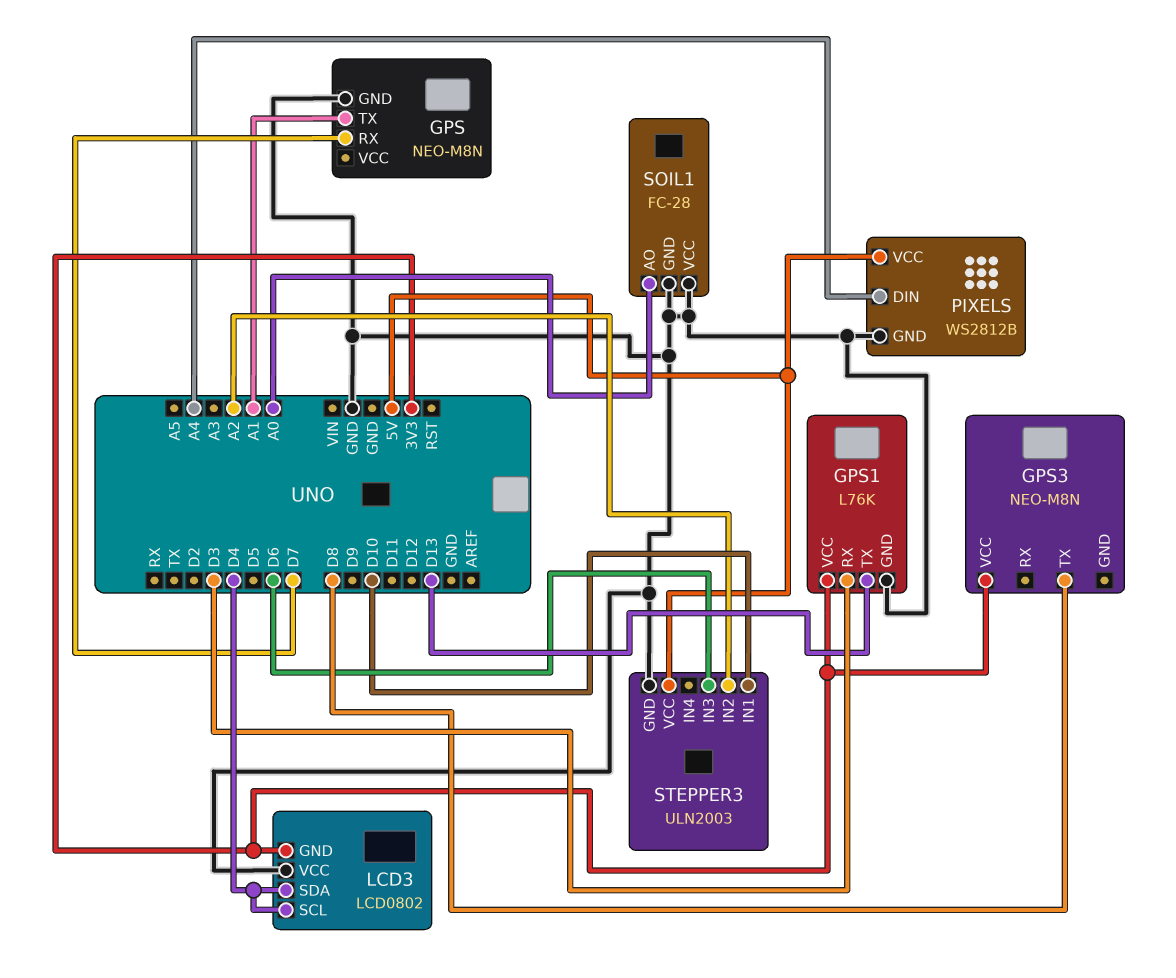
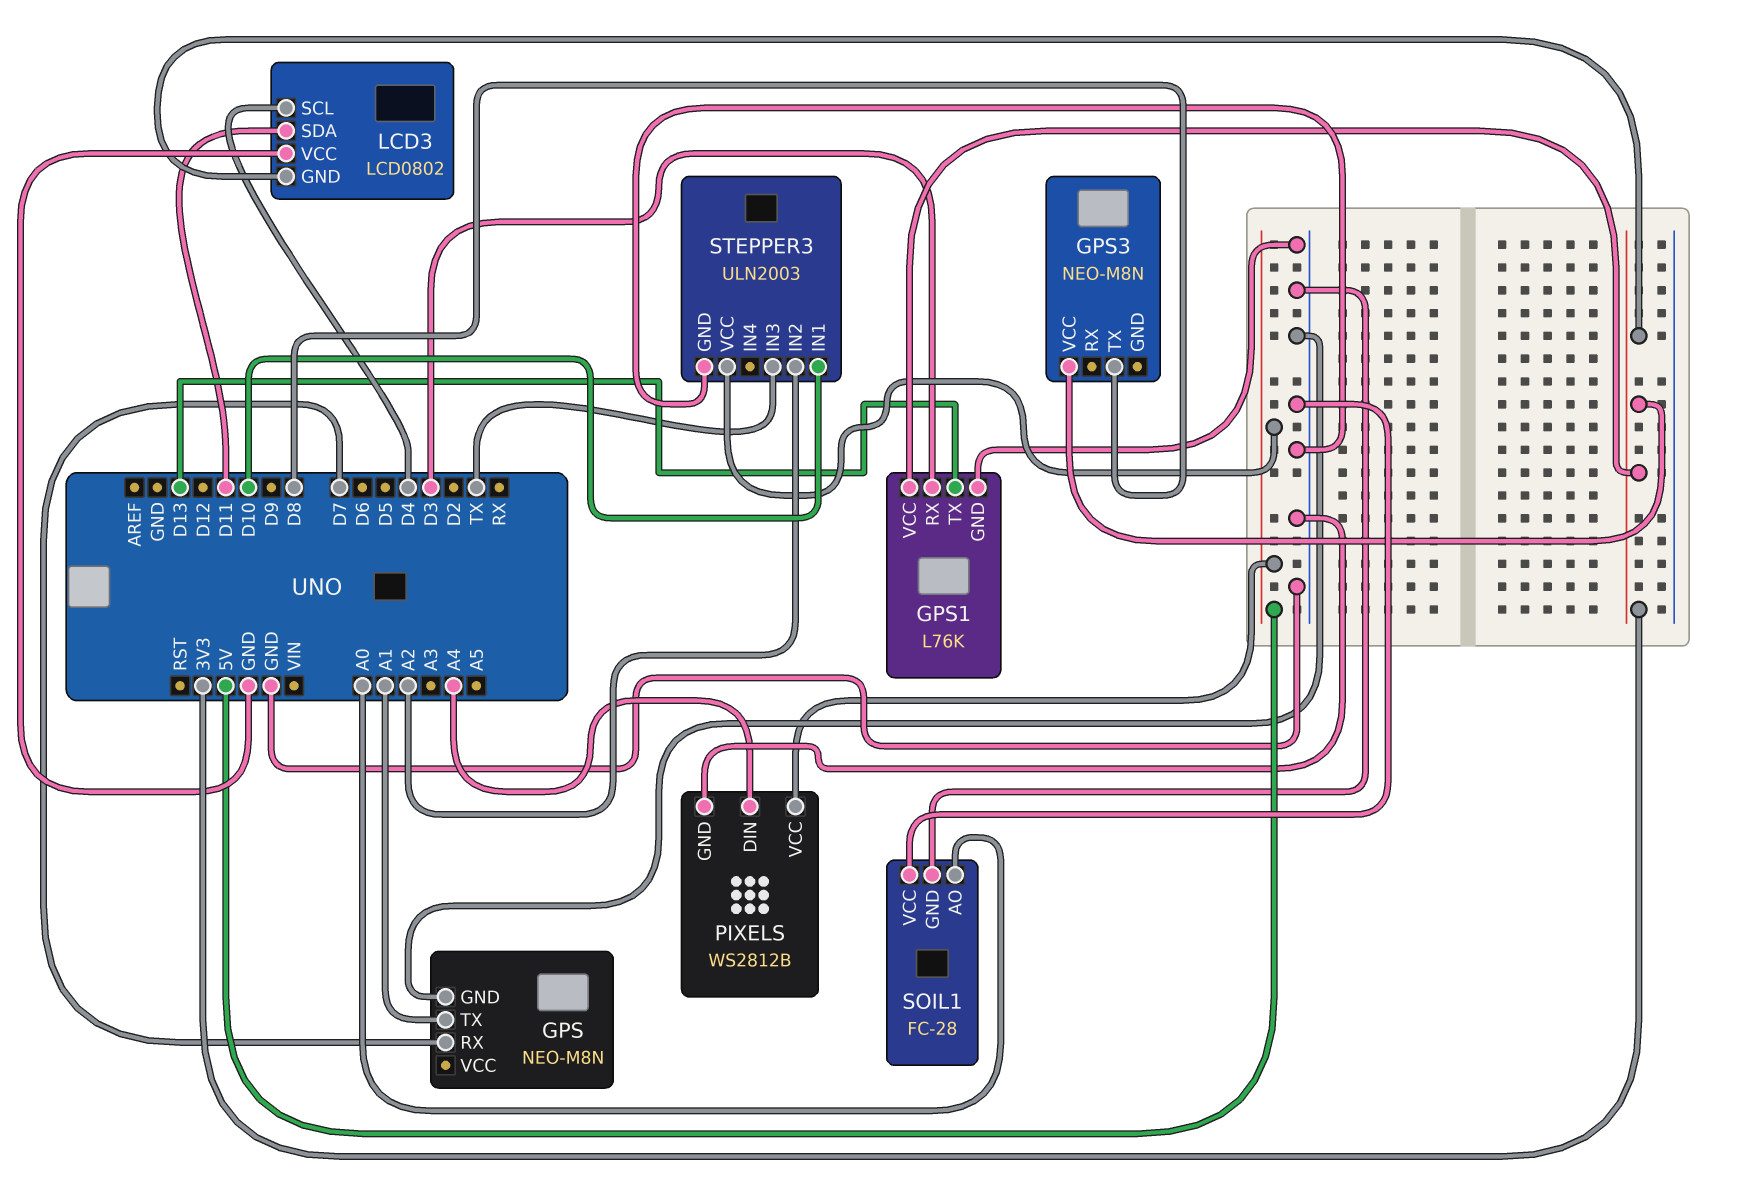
LCD3 pin SDA: D4 -> D11
STEPPER3 pin IN3: D6 -> TX

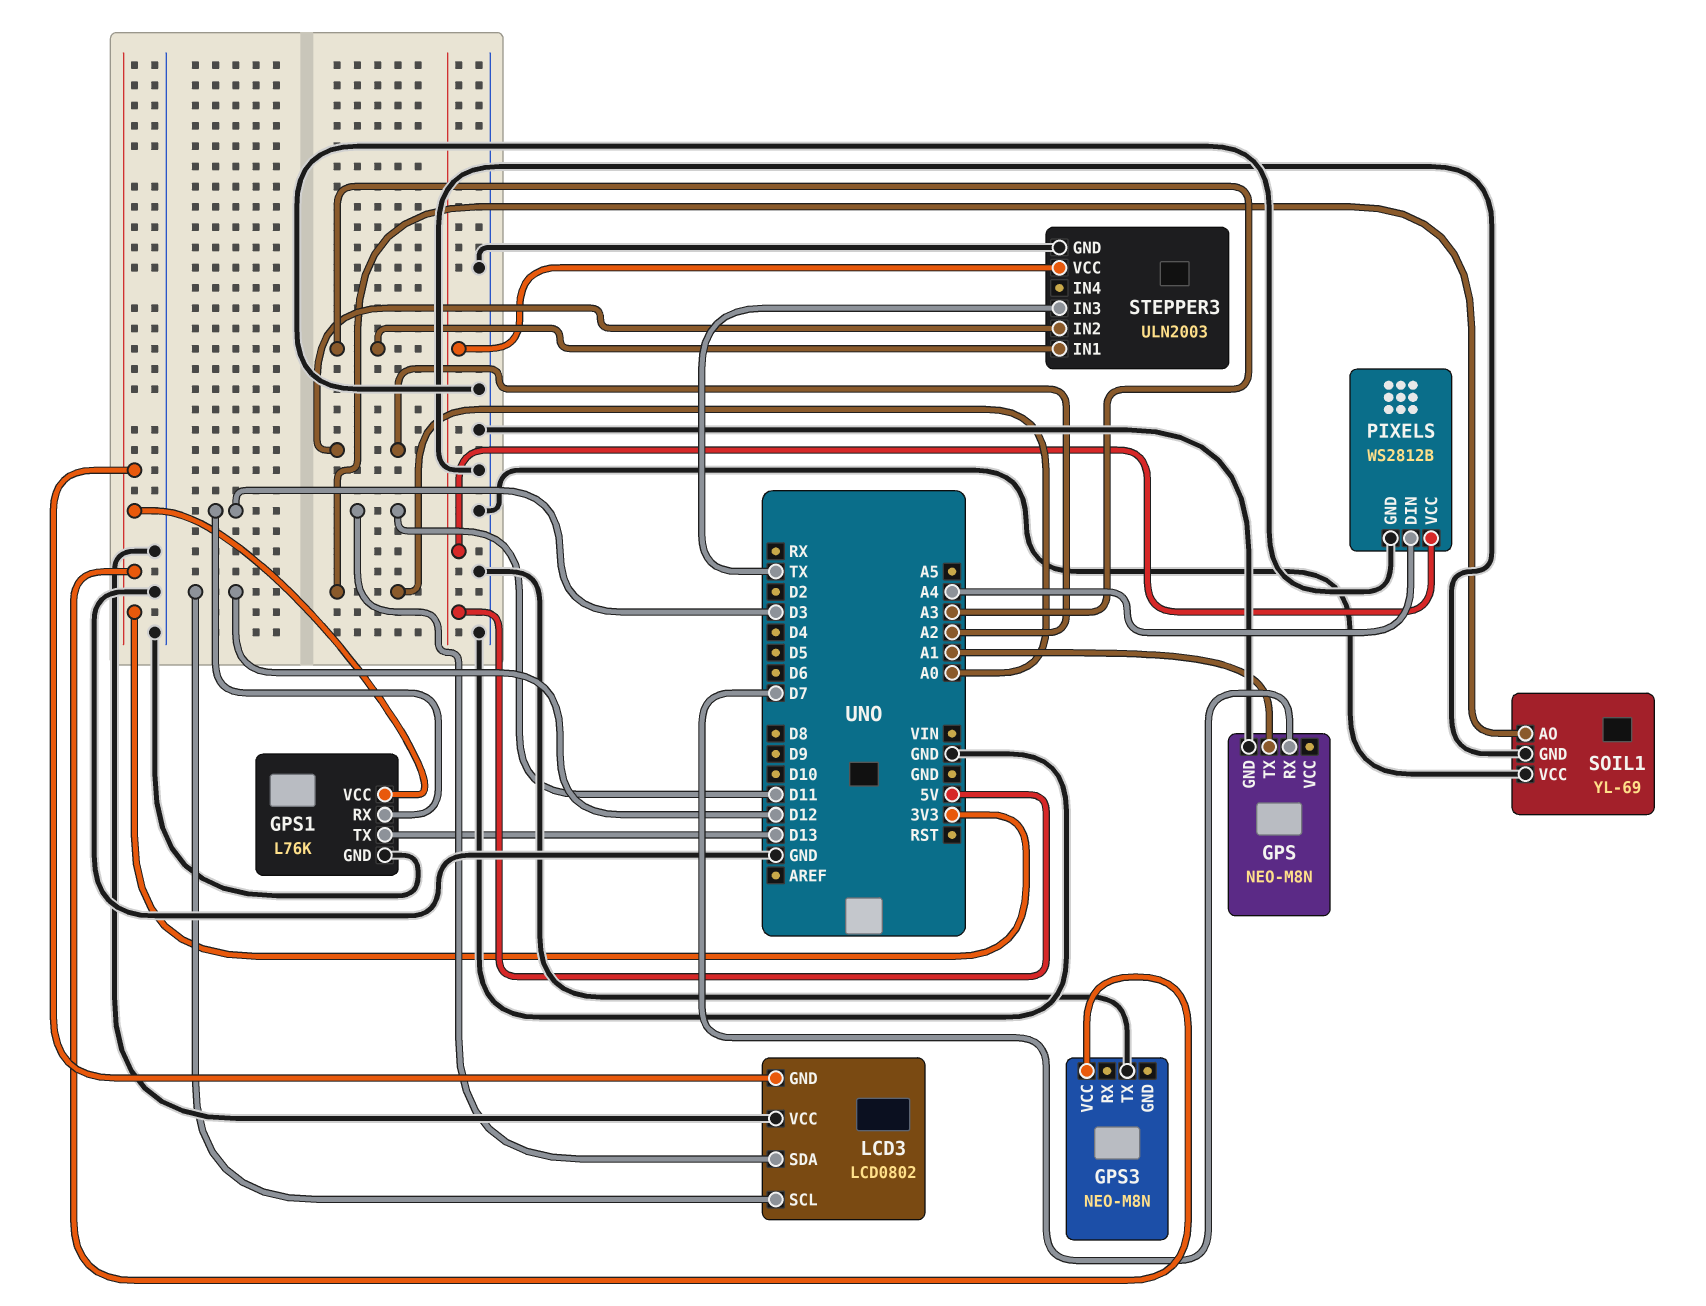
GPS3 pin TX: D8 -> GND
LCD3 pin SCL: D4 -> D12
SOIL1: FC-28 -> YL-69
STEPPER3 pin IN1: D10 -> A3

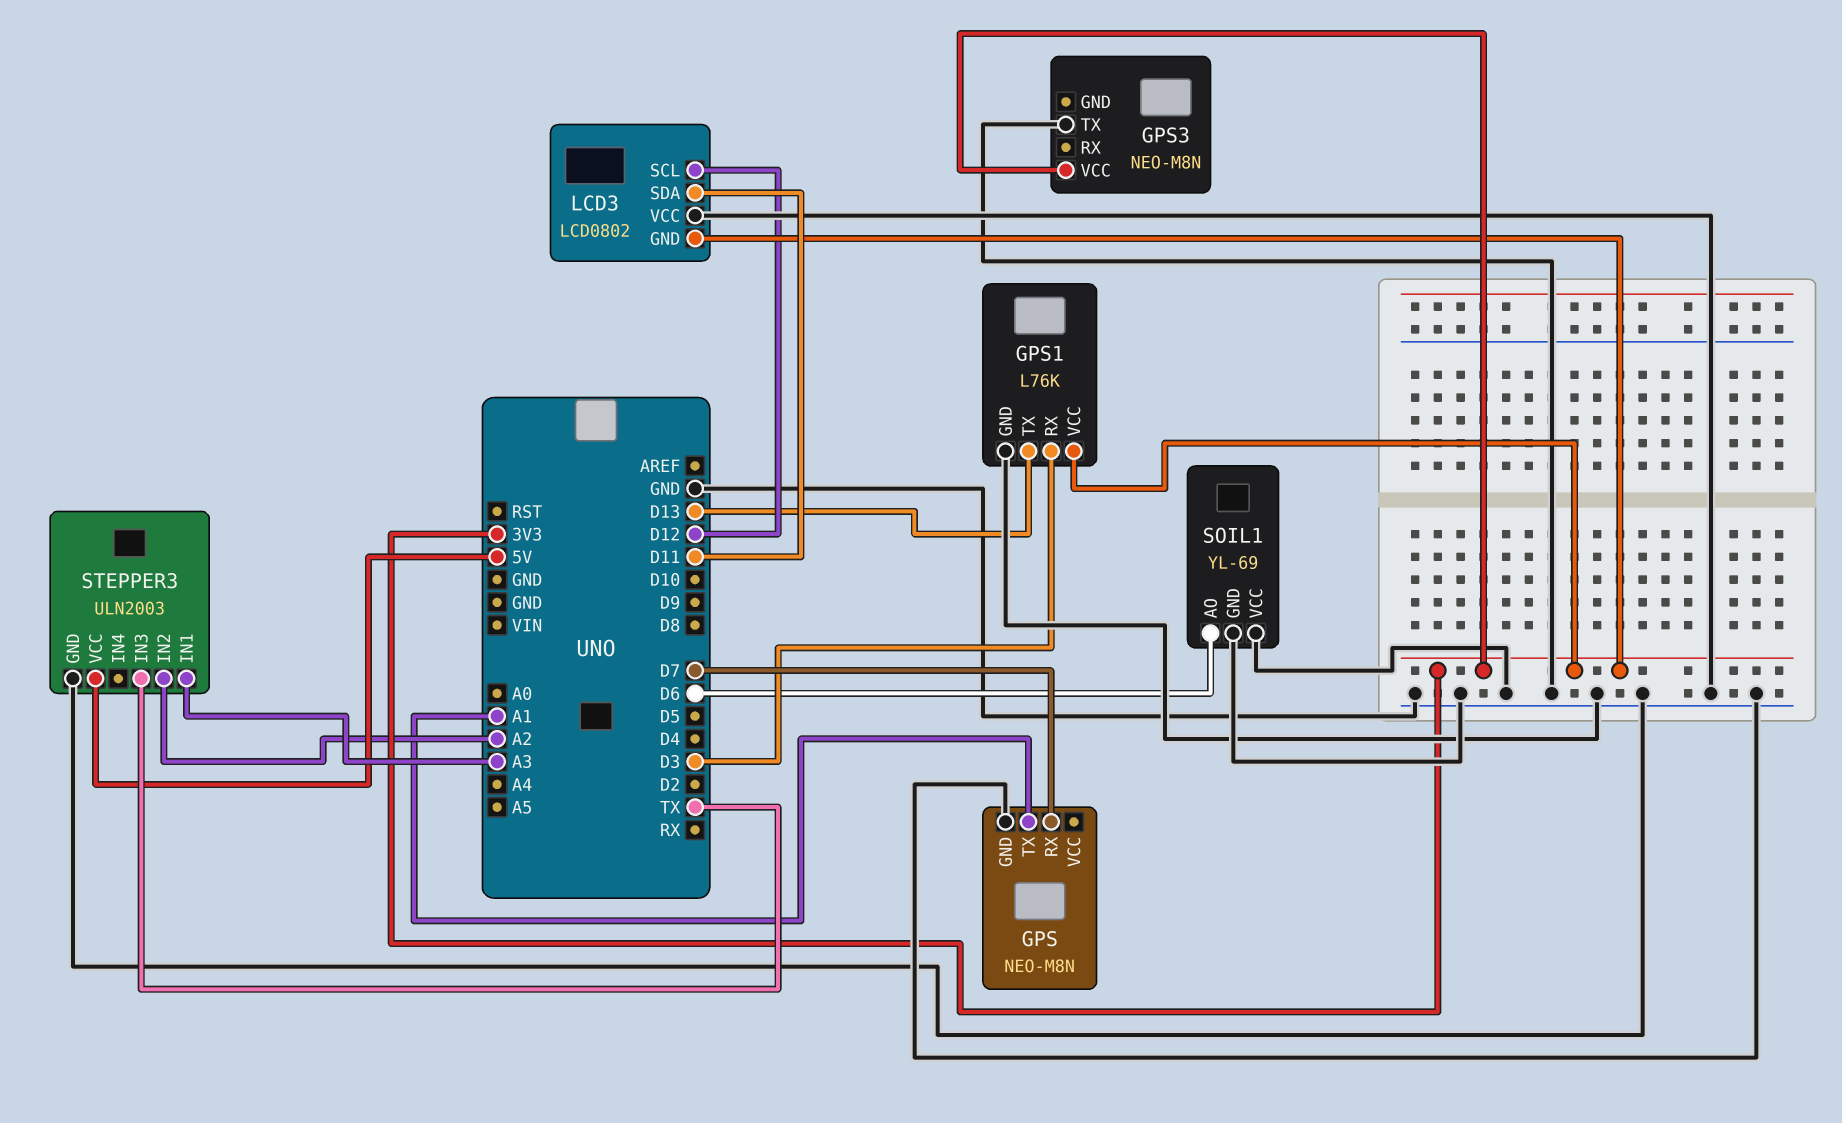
PIXELS: WS2812B -> none
PIXELS pin DIN: A4 -> none
PIXELS pin GND: GND -> none
PIXELS pin VCC: 5V -> none
SOIL1 pin AO: A0 -> D6

